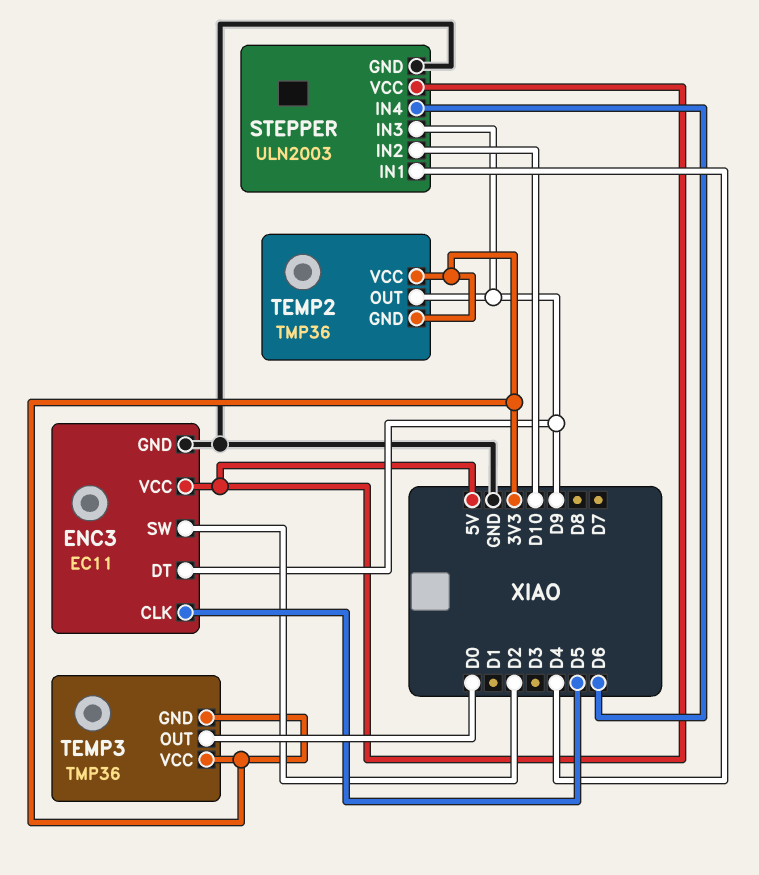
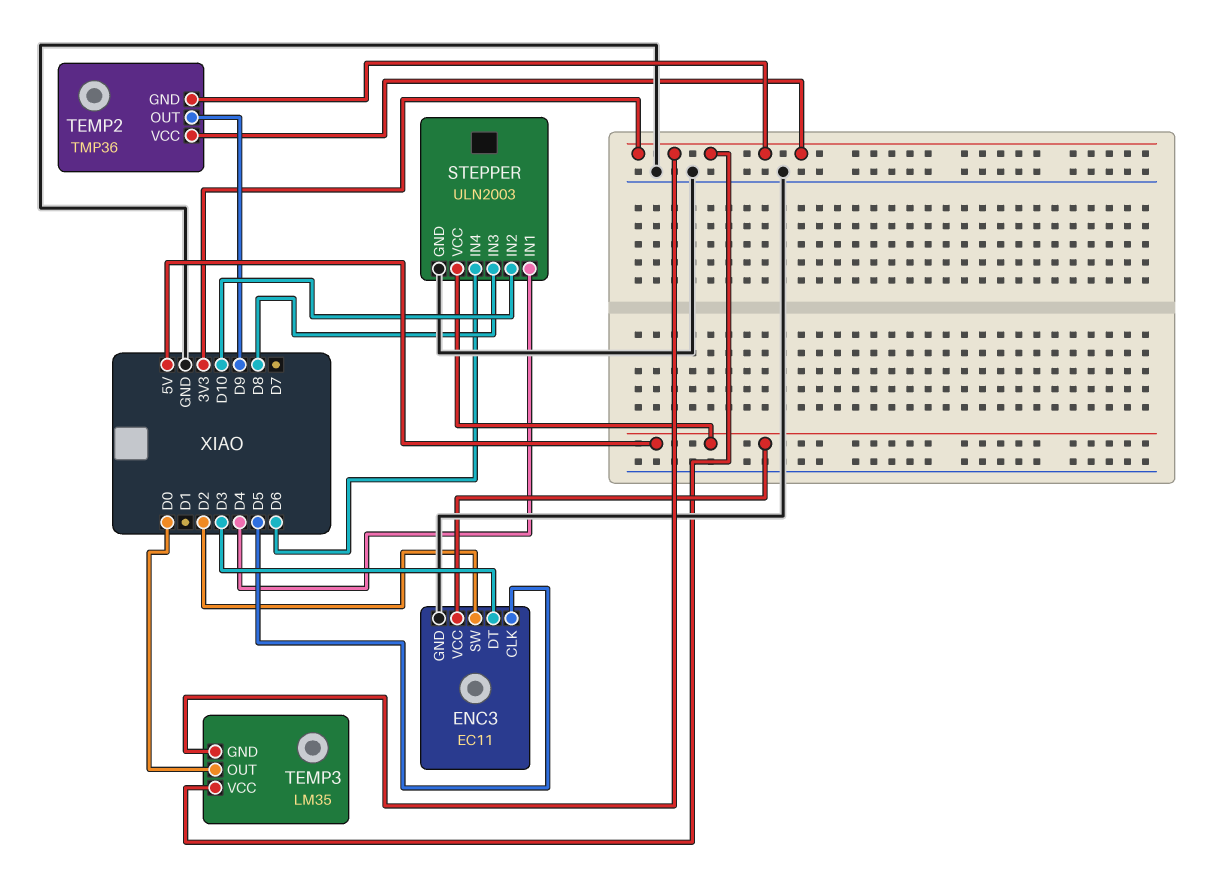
ENC3 pin DT: D9 -> D3
STEPPER pin IN3: D9 -> D8
TEMP3: TMP36 -> LM35

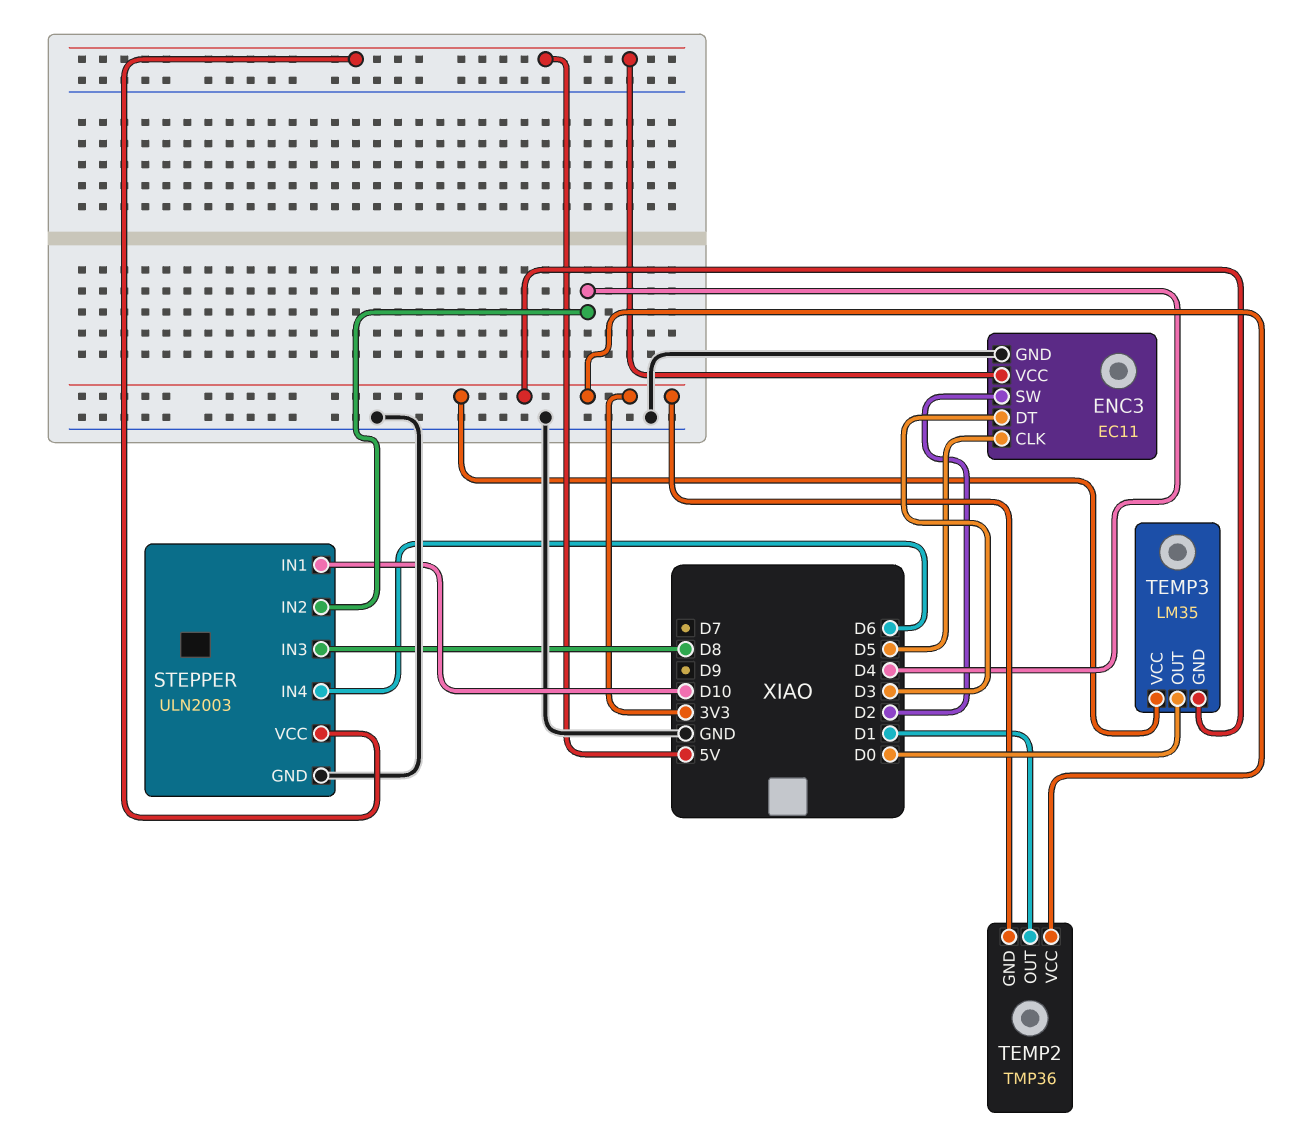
STEPPER pin IN1: D4 -> D10
STEPPER pin IN2: D10 -> D4
TEMP2 pin OUT: D9 -> D1

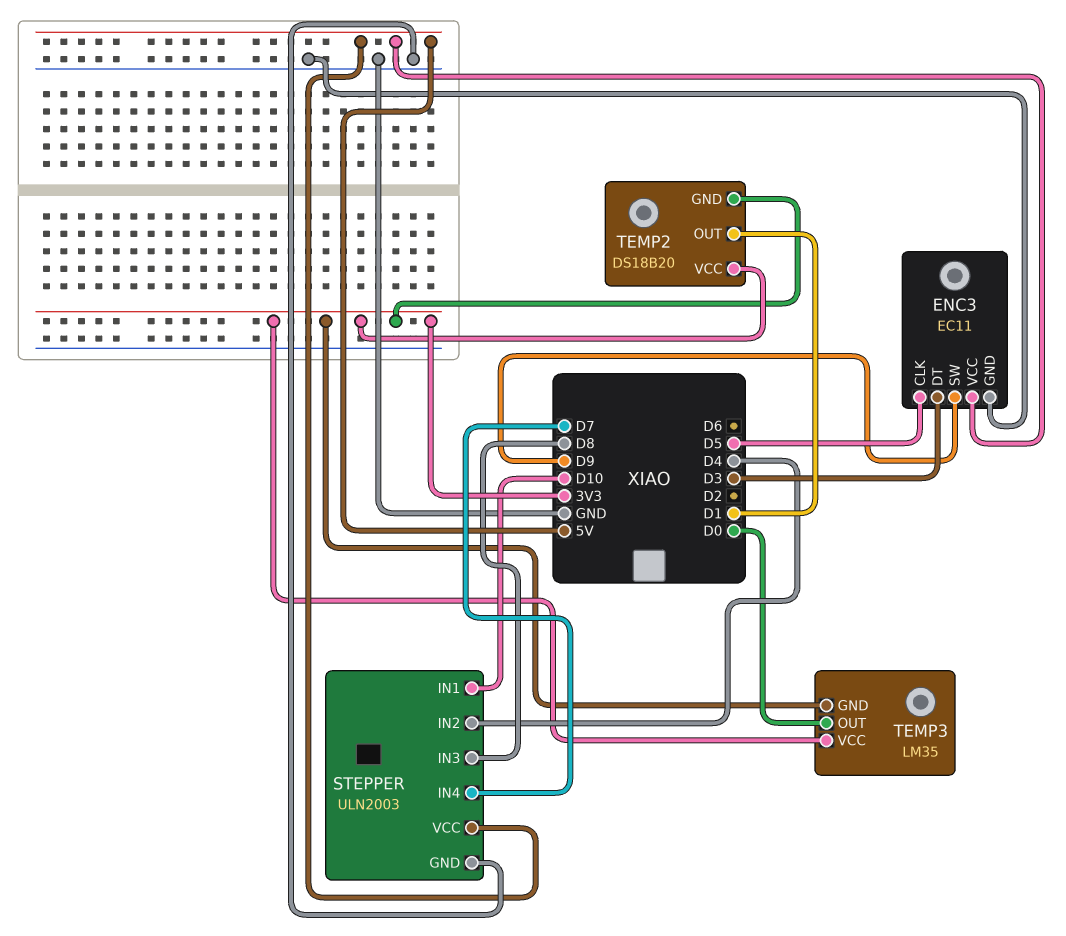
ENC3 pin SW: D2 -> D9
STEPPER pin IN4: D6 -> D7
TEMP2: TMP36 -> DS18B20

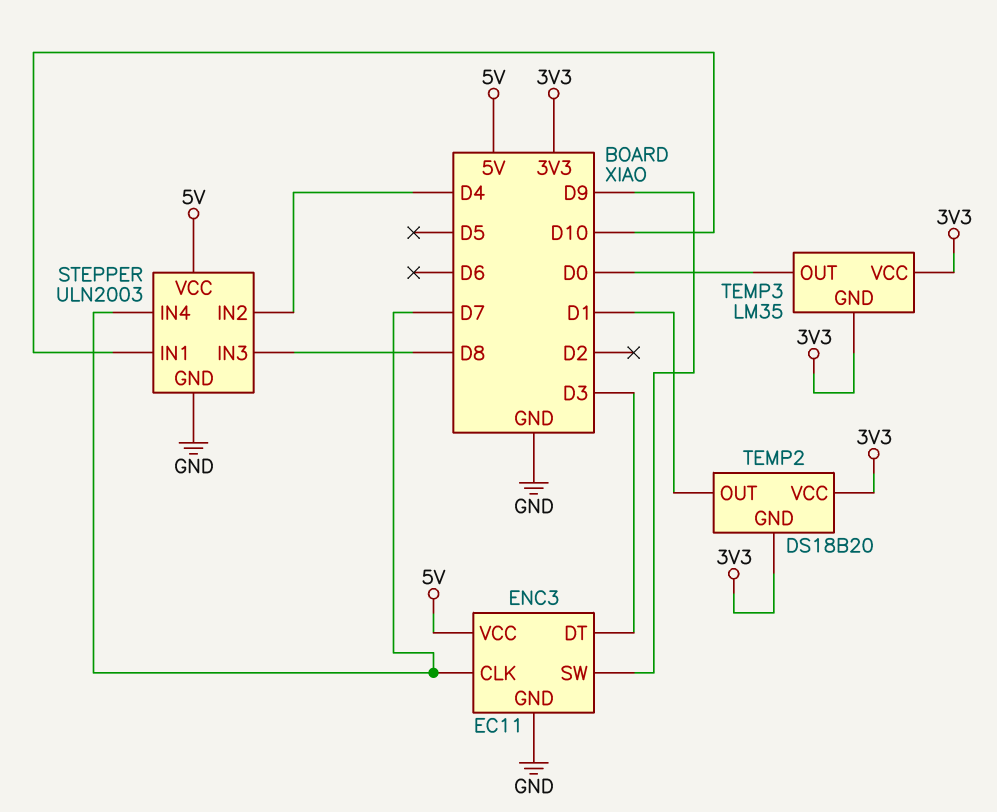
ENC3 pin CLK: D5 -> D7

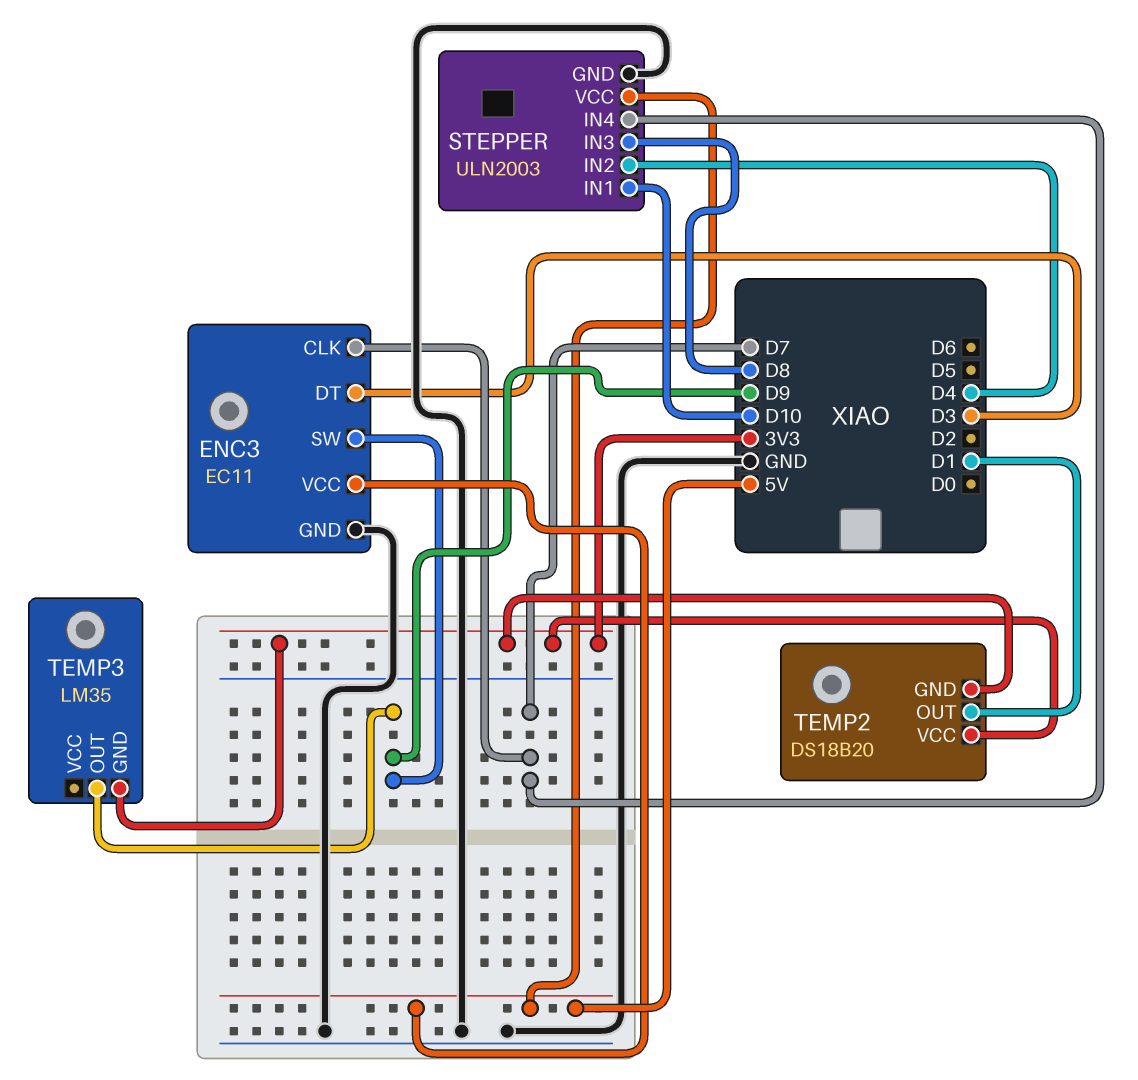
TEMP3 pin OUT: D0 -> D9
TEMP3 pin VCC: 3V3 -> none

